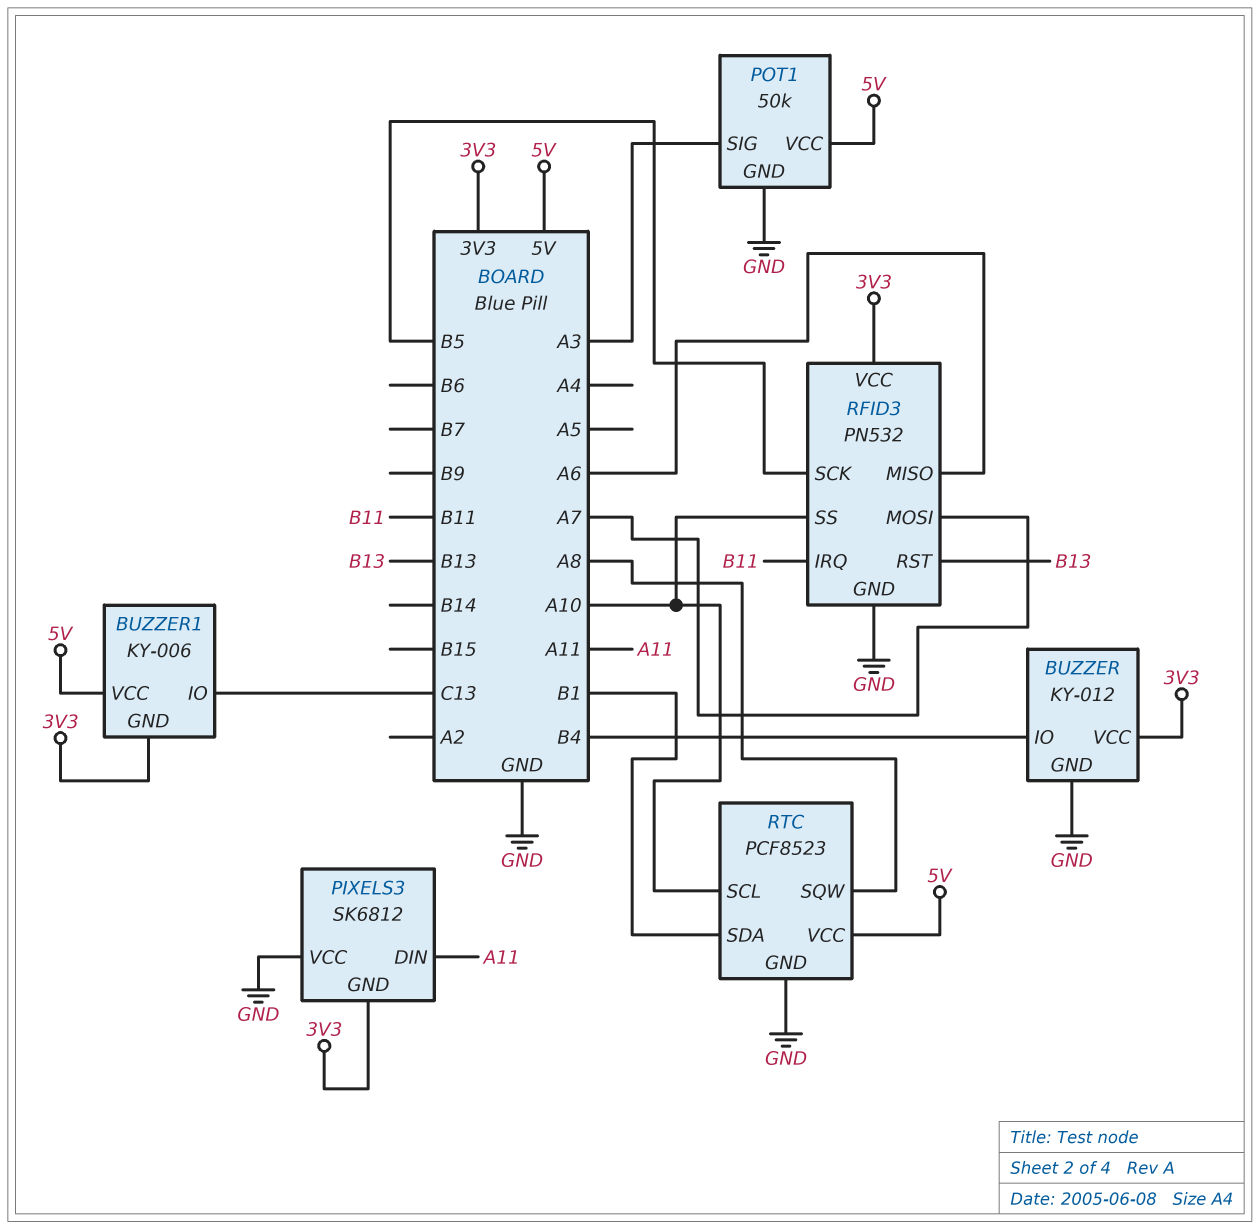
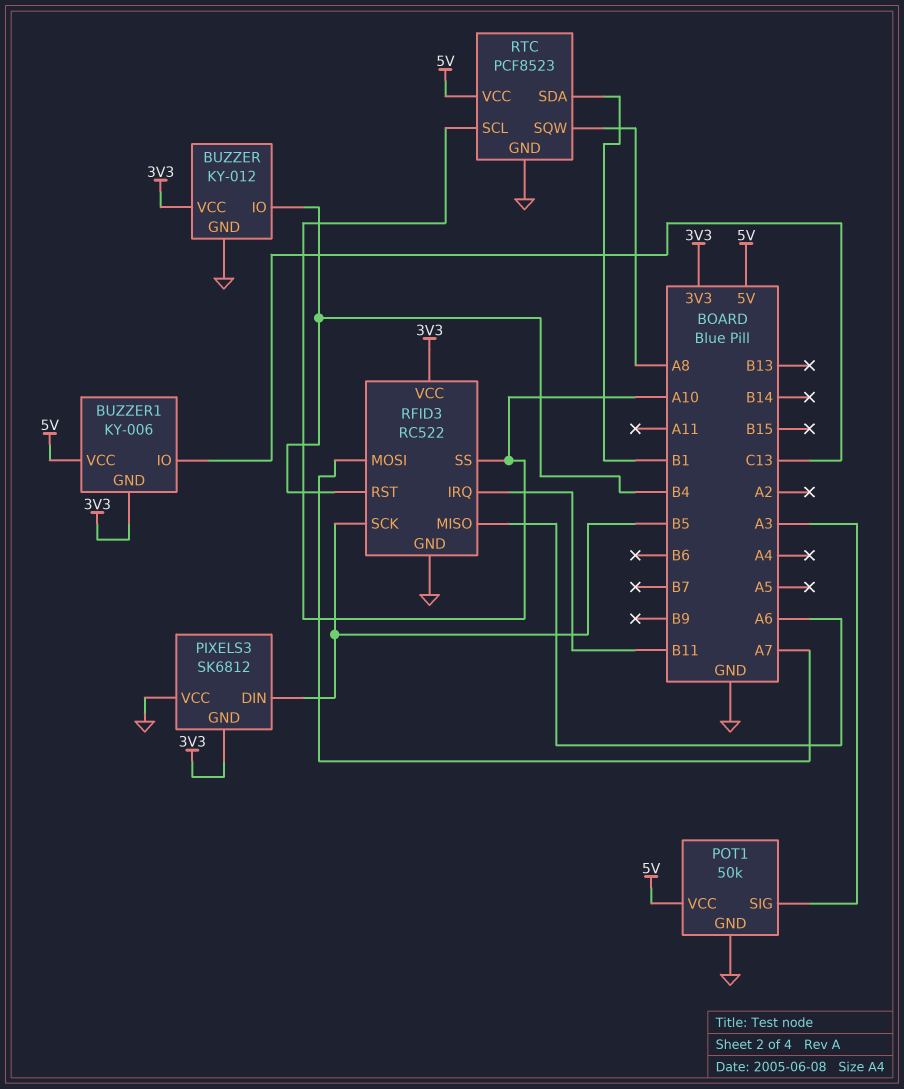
PIXELS3 pin DIN: A11 -> B5
RFID3: PN532 -> RC522
RFID3 pin RST: B13 -> B4

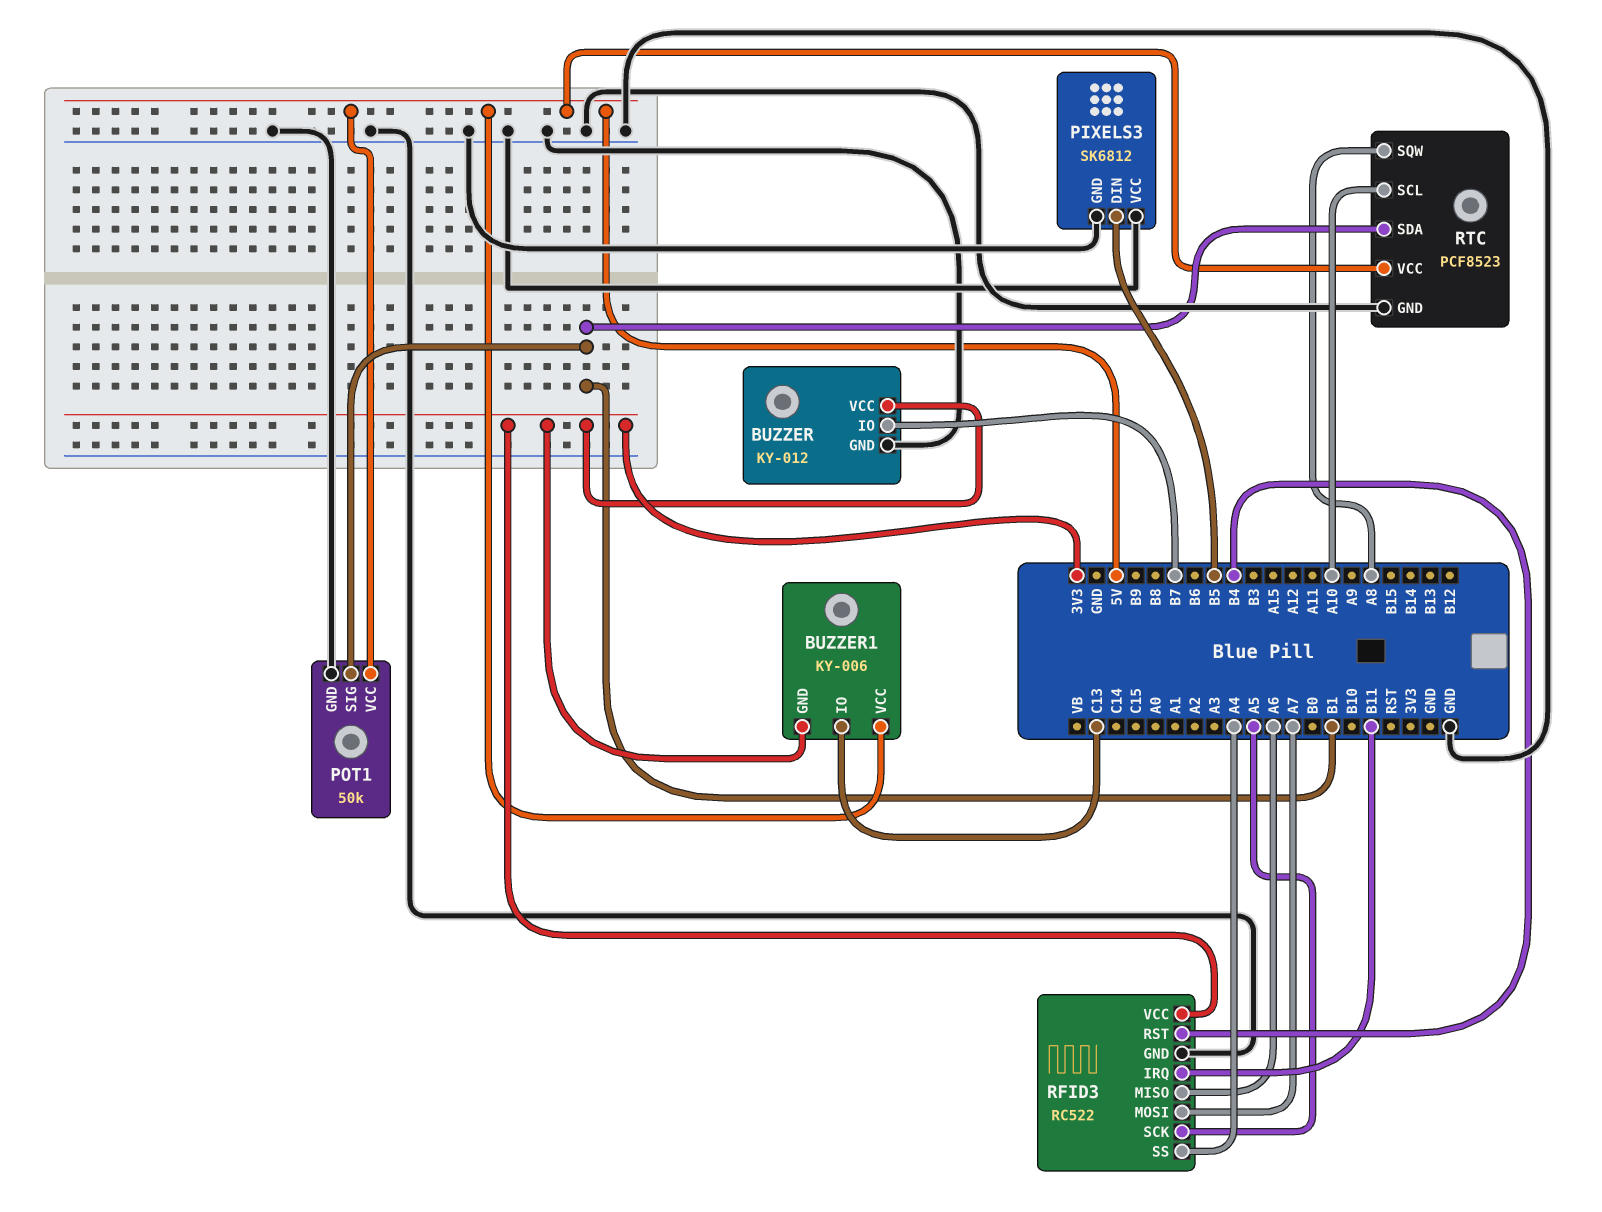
BUZZER pin IO: B4 -> B7
PIXELS3 pin GND: 3V3 -> GND
POT1 pin SIG: A3 -> B1
RFID3 pin SCK: B5 -> A5
RFID3 pin SS: A10 -> A4

